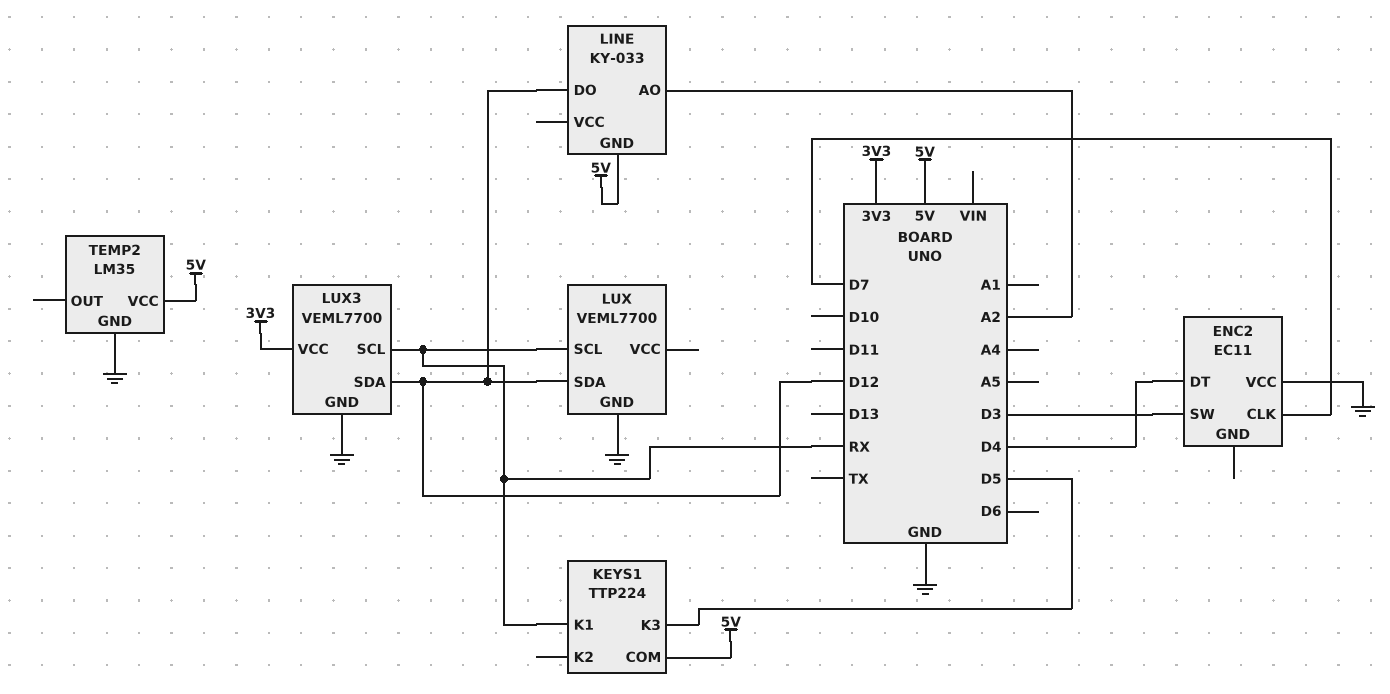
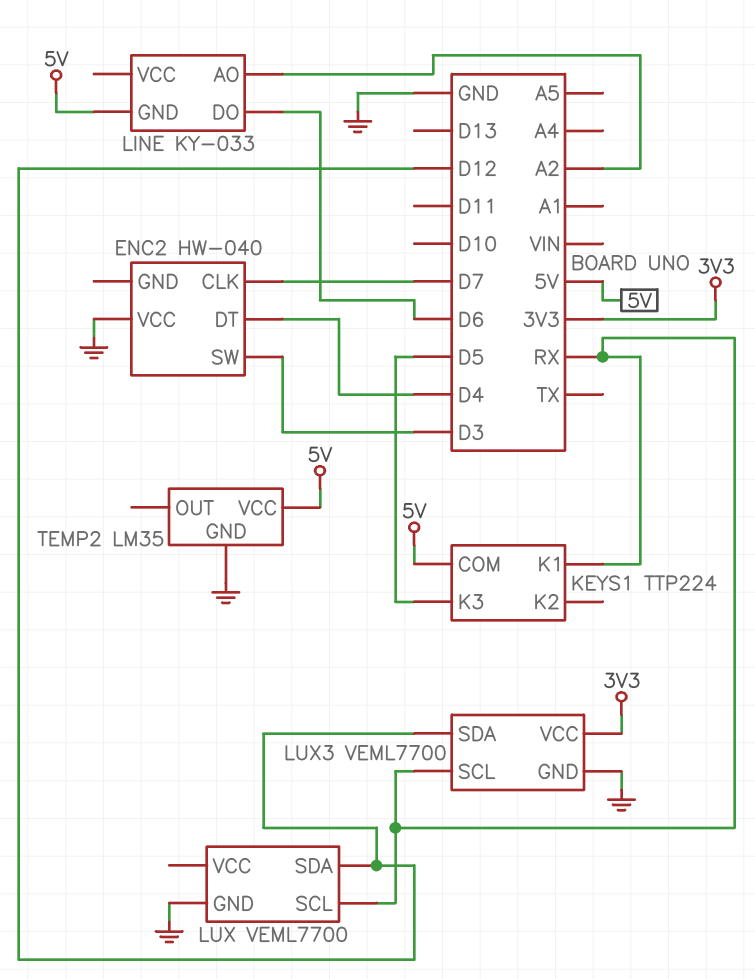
ENC2: EC11 -> HW-040
LINE pin DO: D12 -> D6

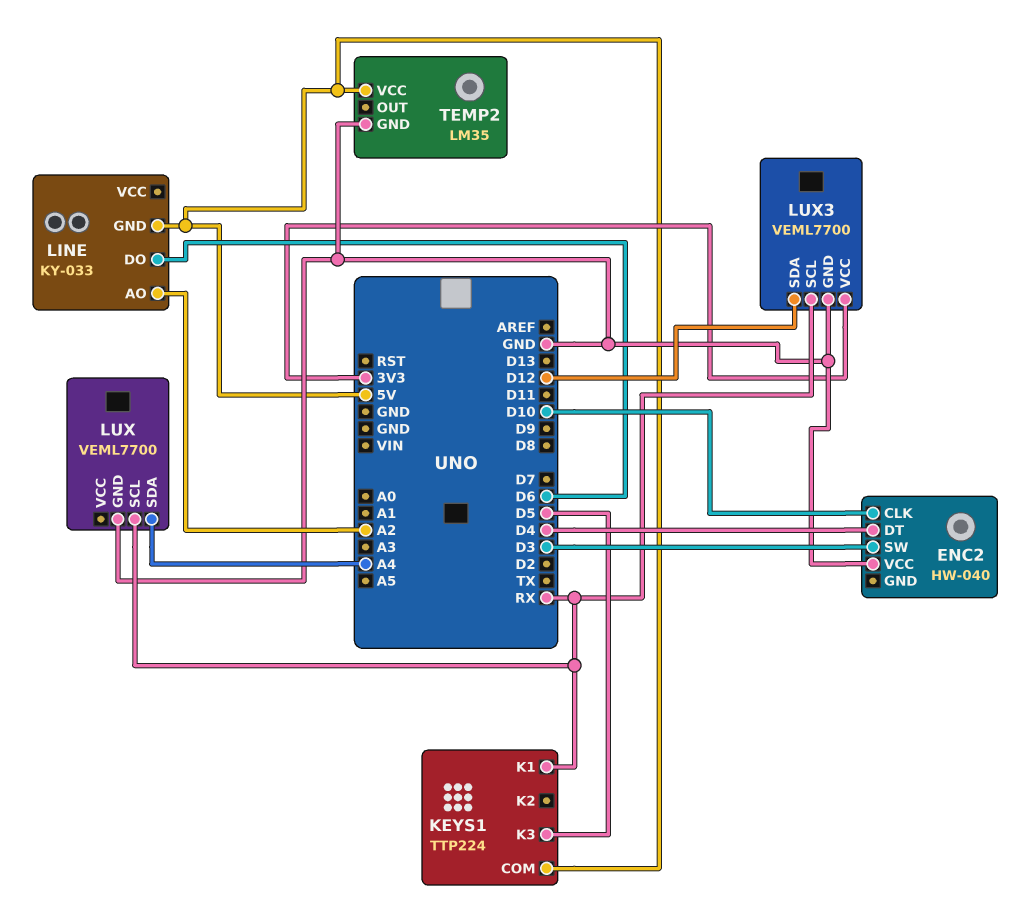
ENC2 pin CLK: D7 -> D10
LUX pin SDA: D12 -> A4

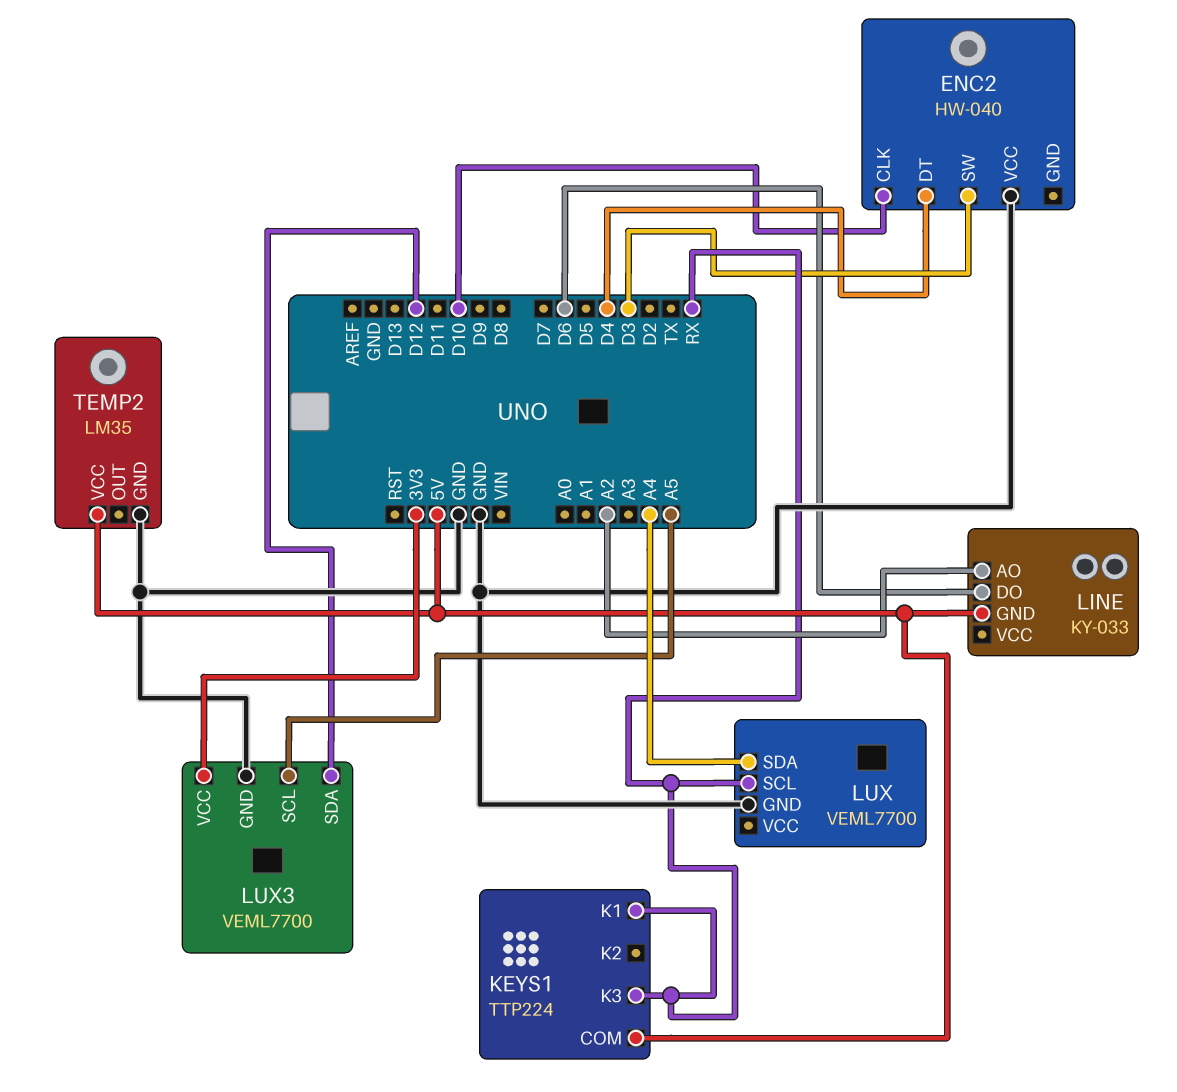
KEYS1 pin K3: D5 -> RX
LUX3 pin SCL: RX -> A5

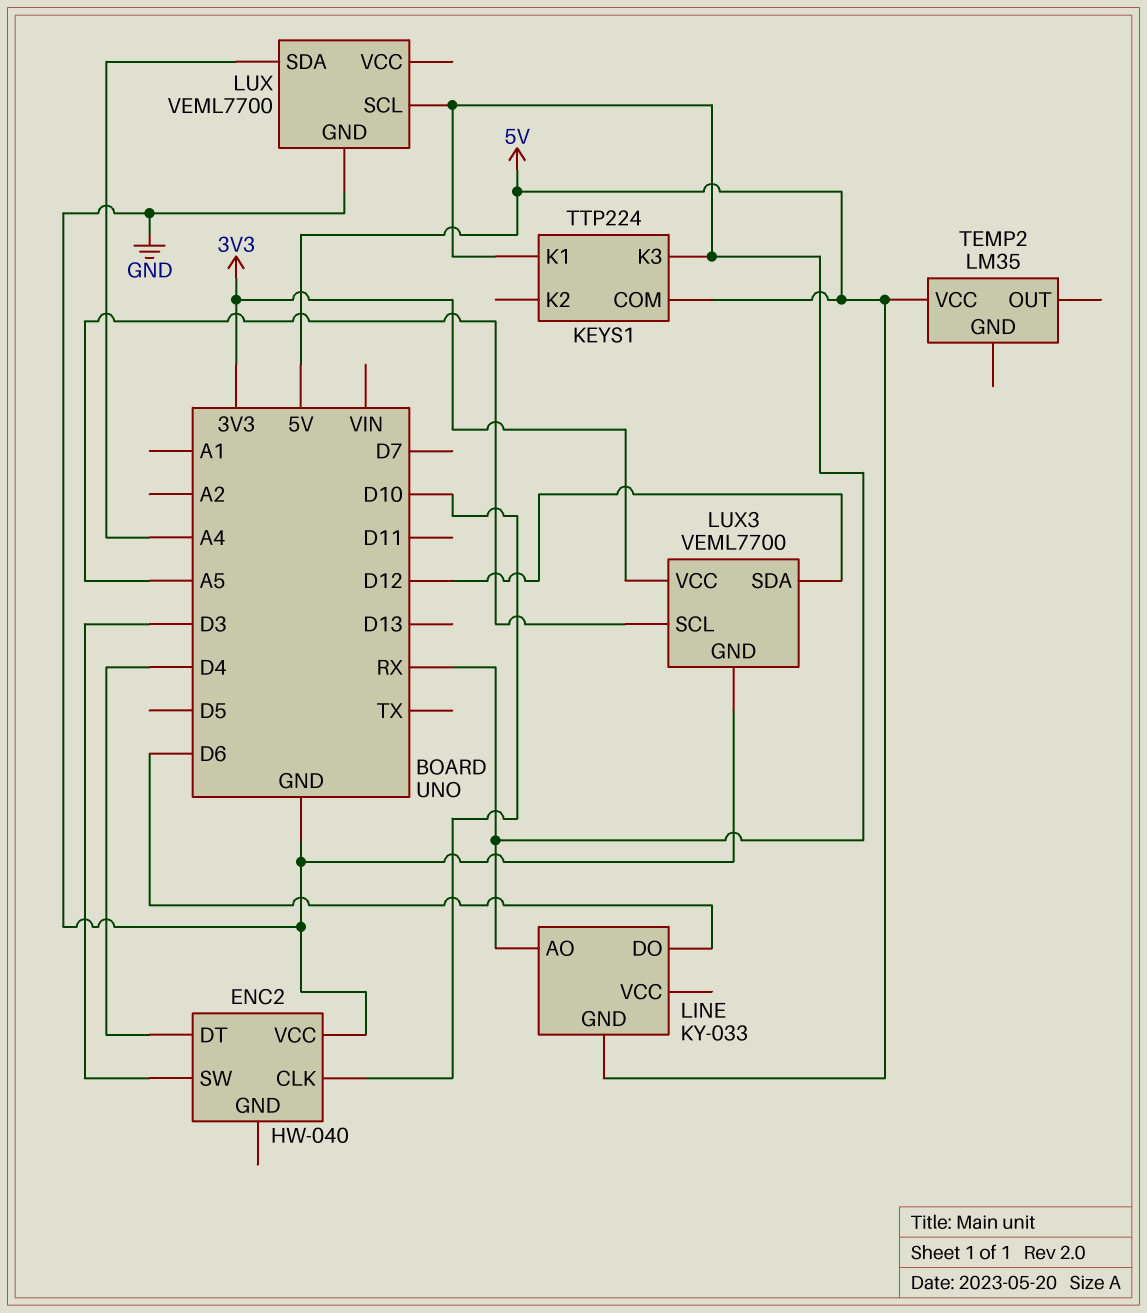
LINE pin AO: A2 -> RX
TEMP2 pin GND: GND -> none

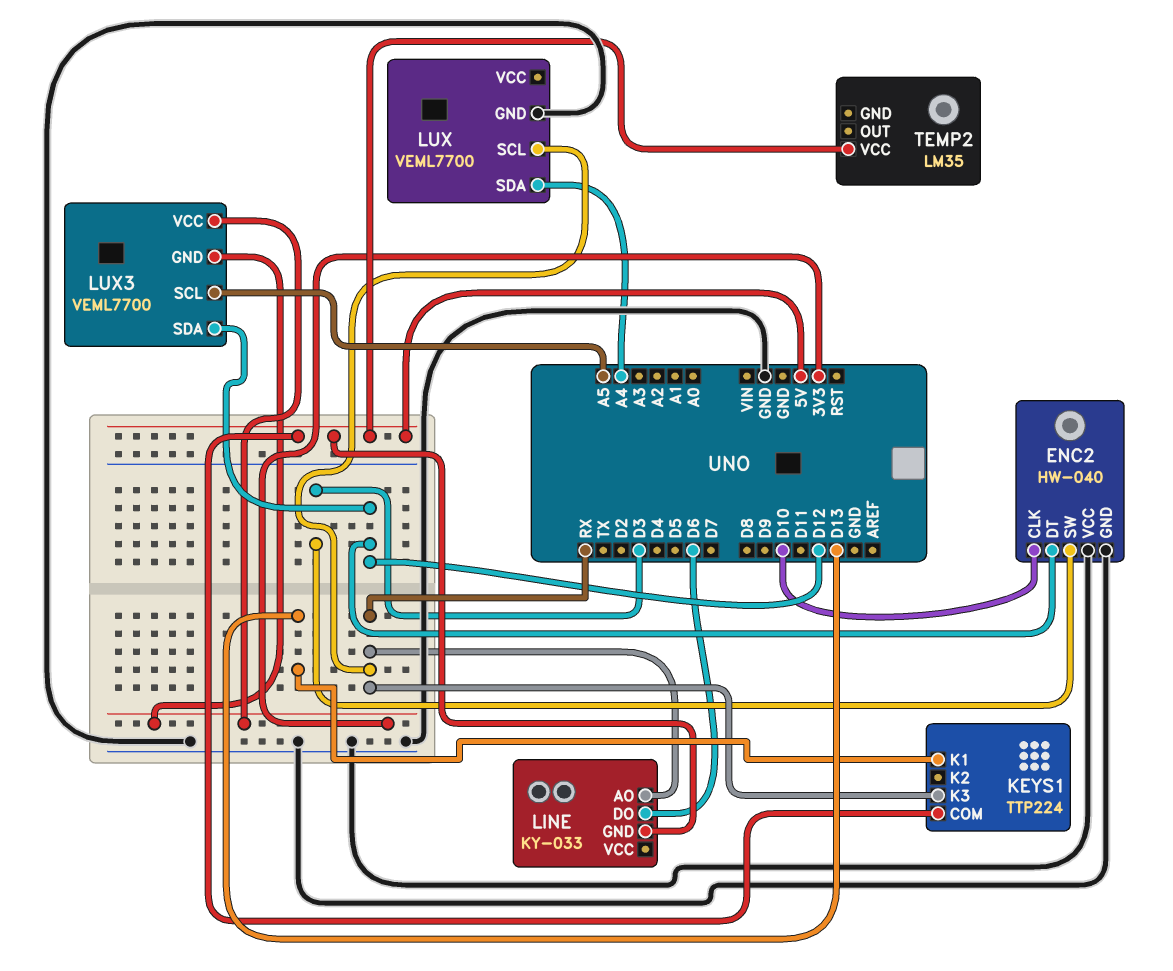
ENC2 pin DT: D4 -> D12
ENC2 pin GND: none -> GND
KEYS1 pin K1: RX -> D13
LUX3 pin GND: GND -> 3V3

